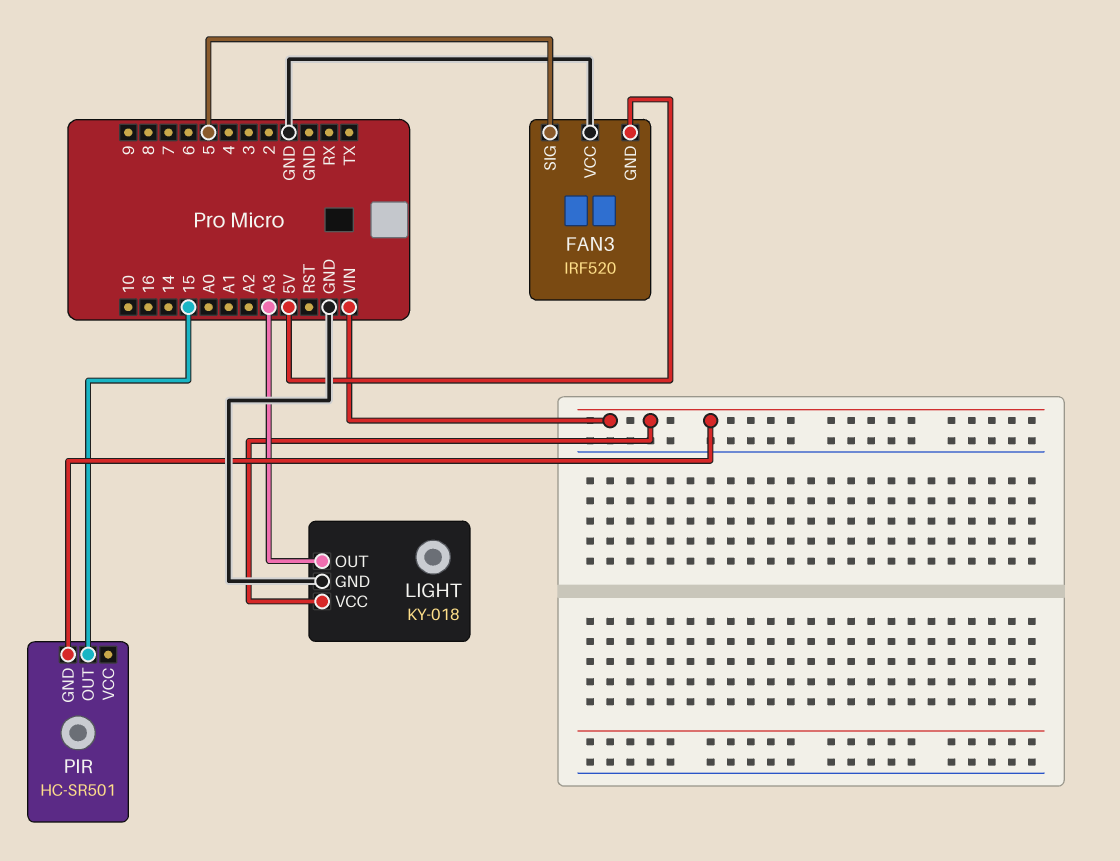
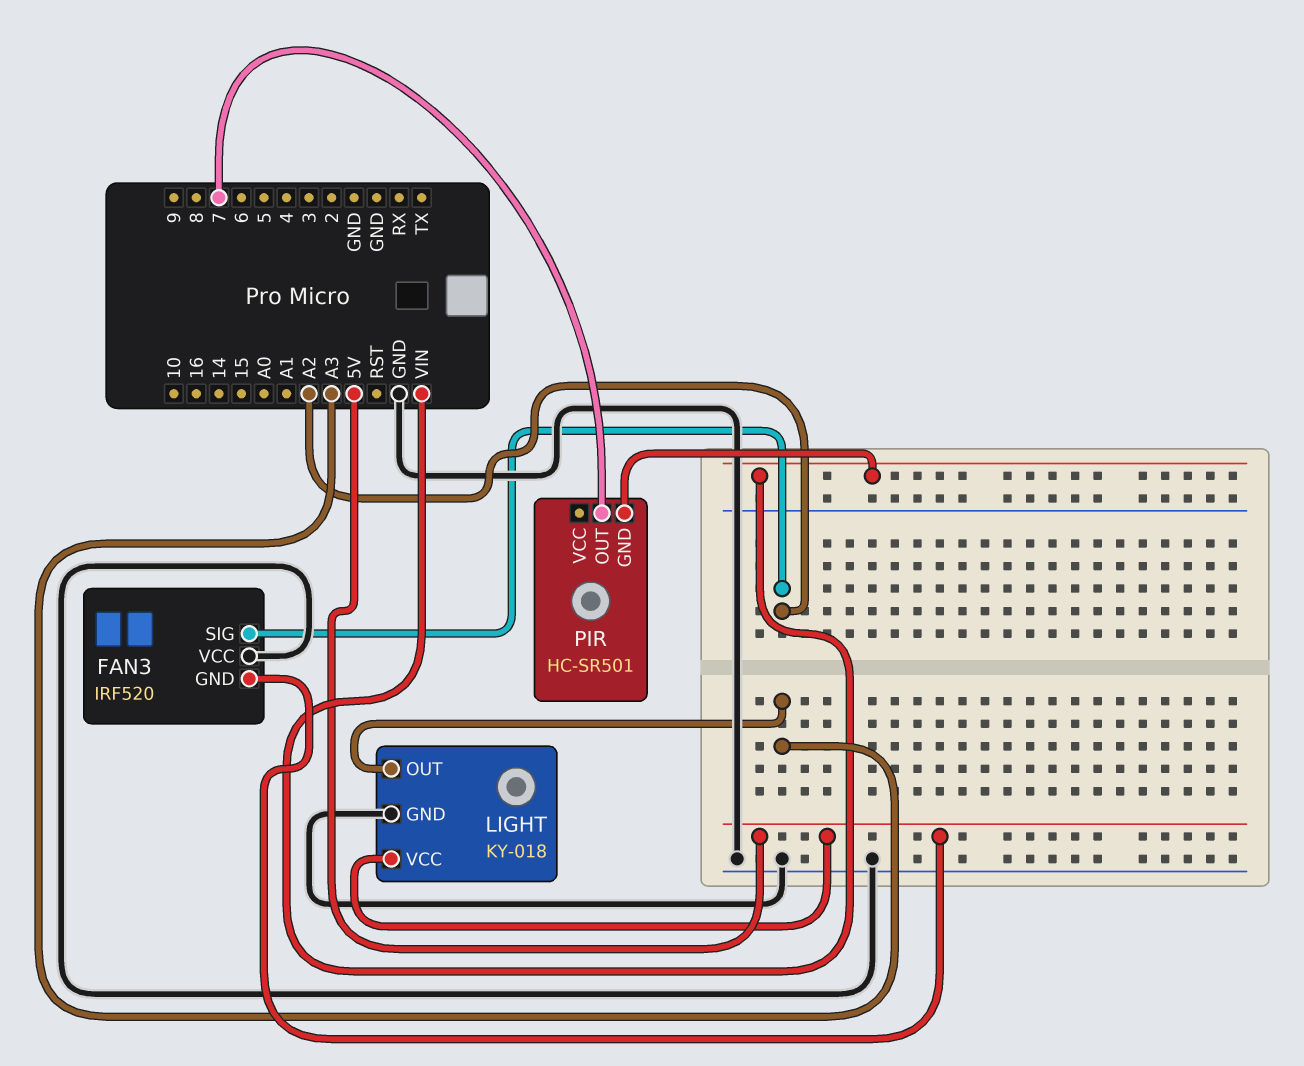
FAN3 pin SIG: 5 -> A2
LIGHT pin VCC: VIN -> 5V
PIR pin OUT: 15 -> 7

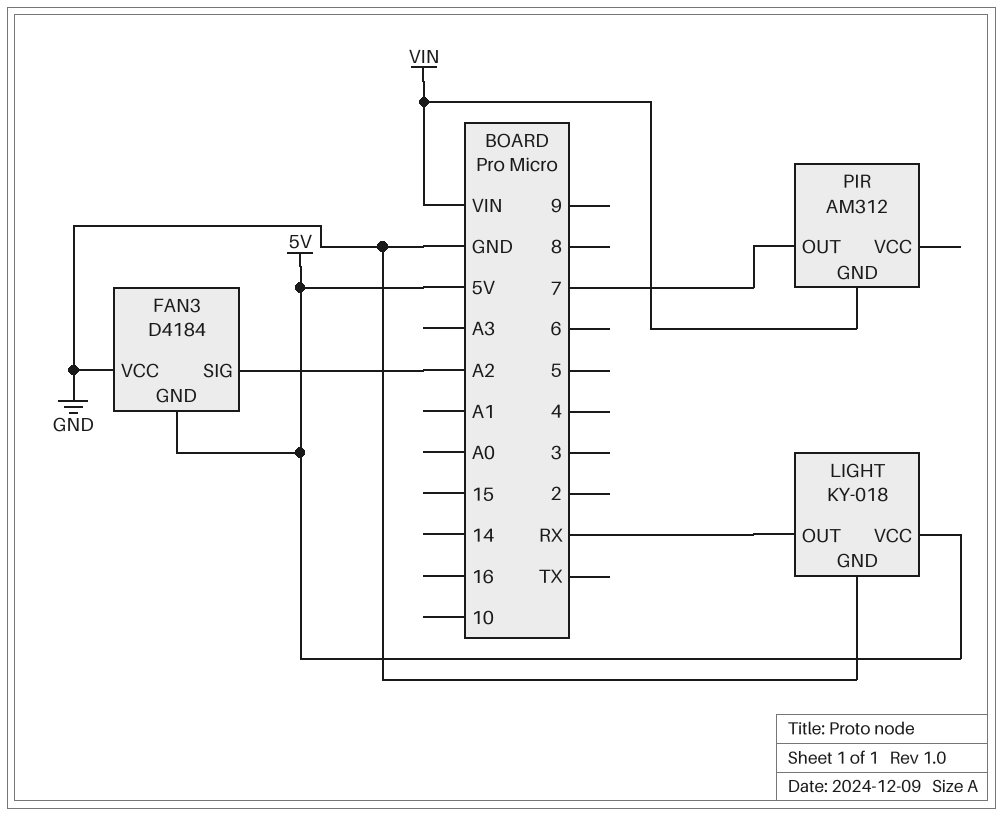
FAN3: IRF520 -> D4184
LIGHT pin OUT: A3 -> RX
PIR: HC-SR501 -> AM312

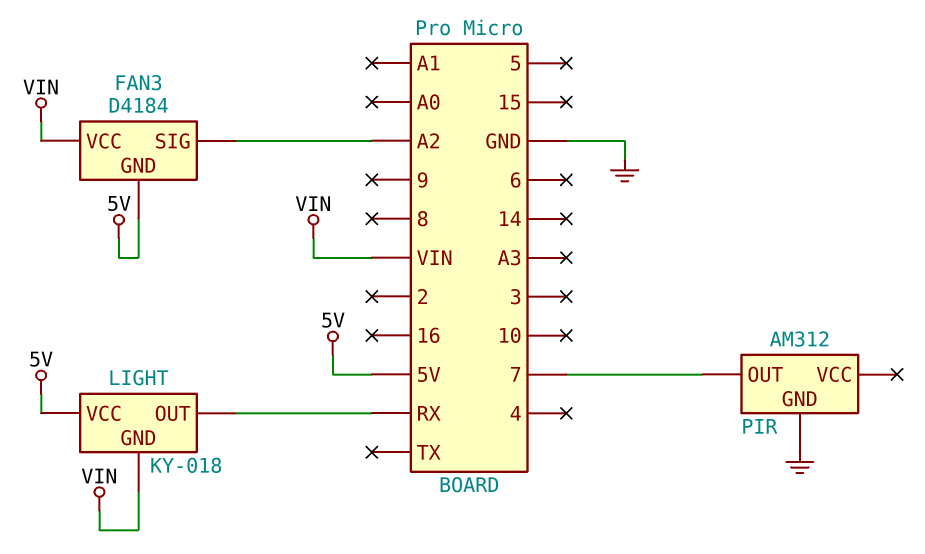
FAN3 pin VCC: GND -> VIN
LIGHT pin GND: GND -> VIN
PIR pin GND: VIN -> GND

